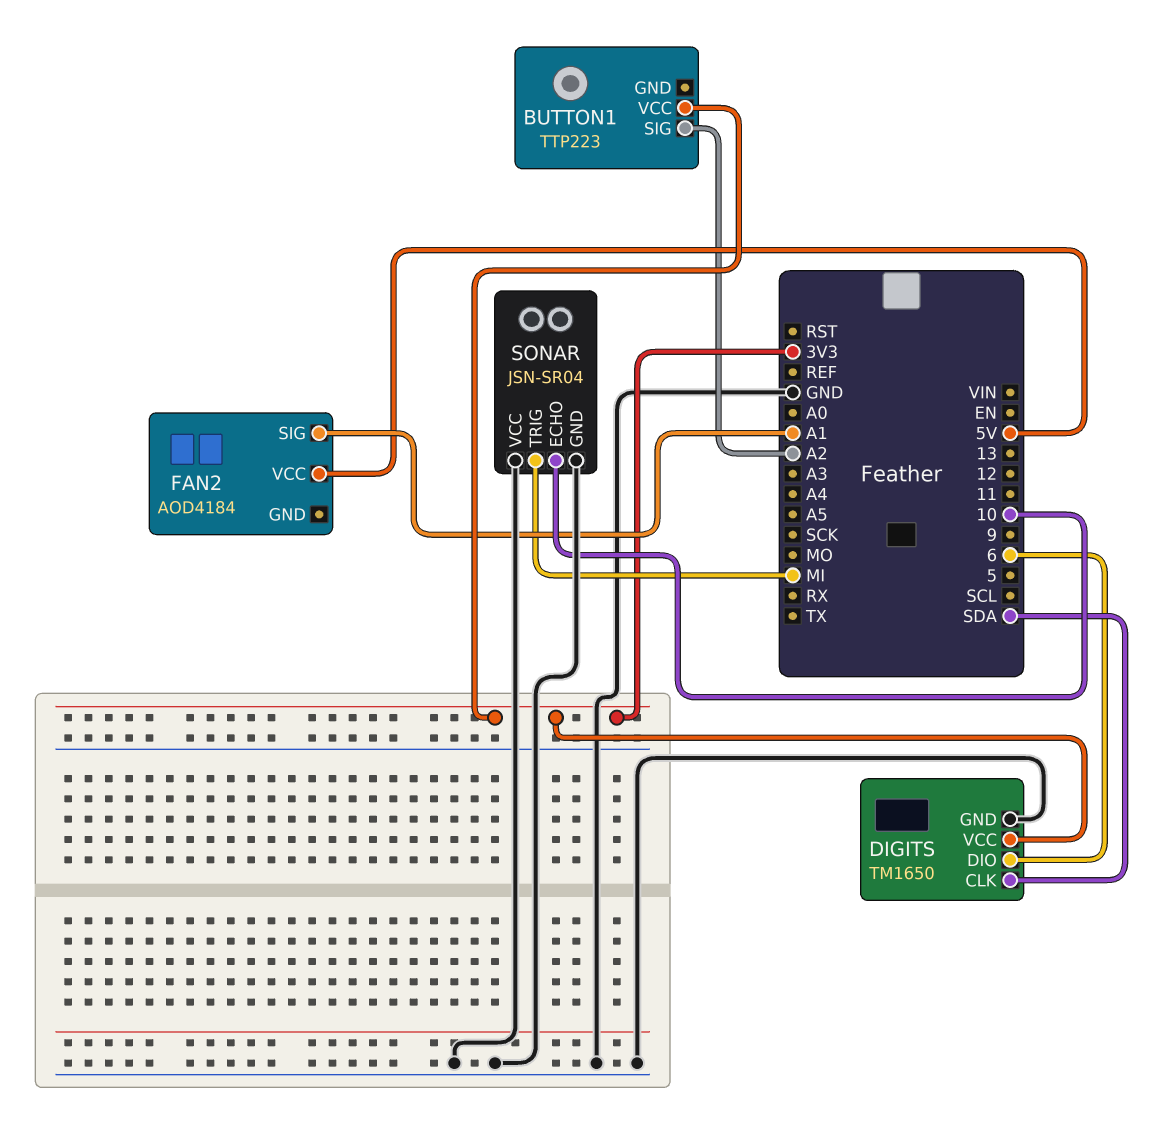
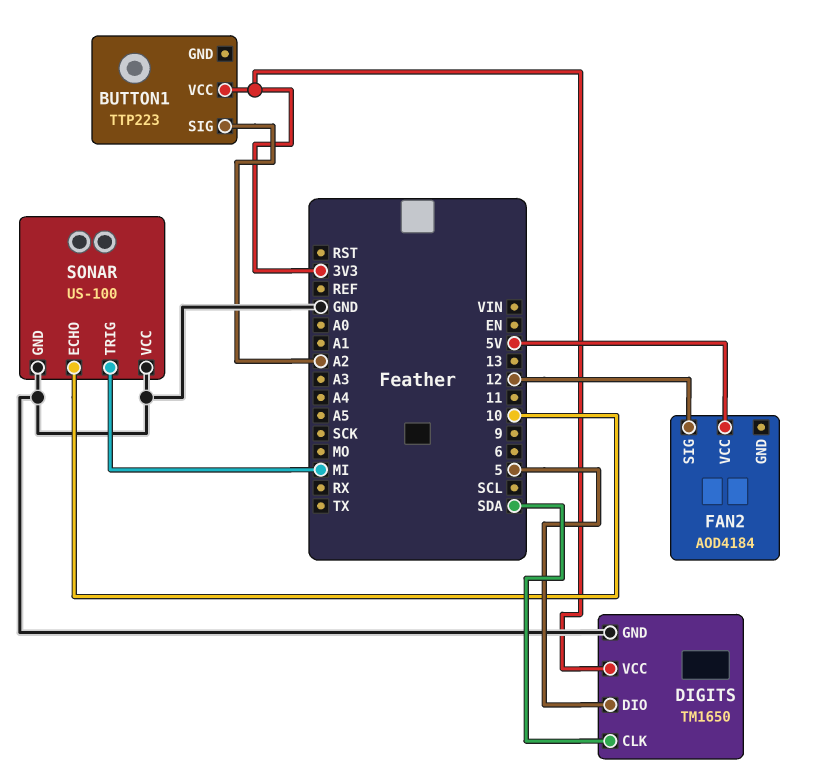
DIGITS pin DIO: 6 -> 5
FAN2 pin SIG: A1 -> 12
SONAR: JSN-SR04 -> US-100

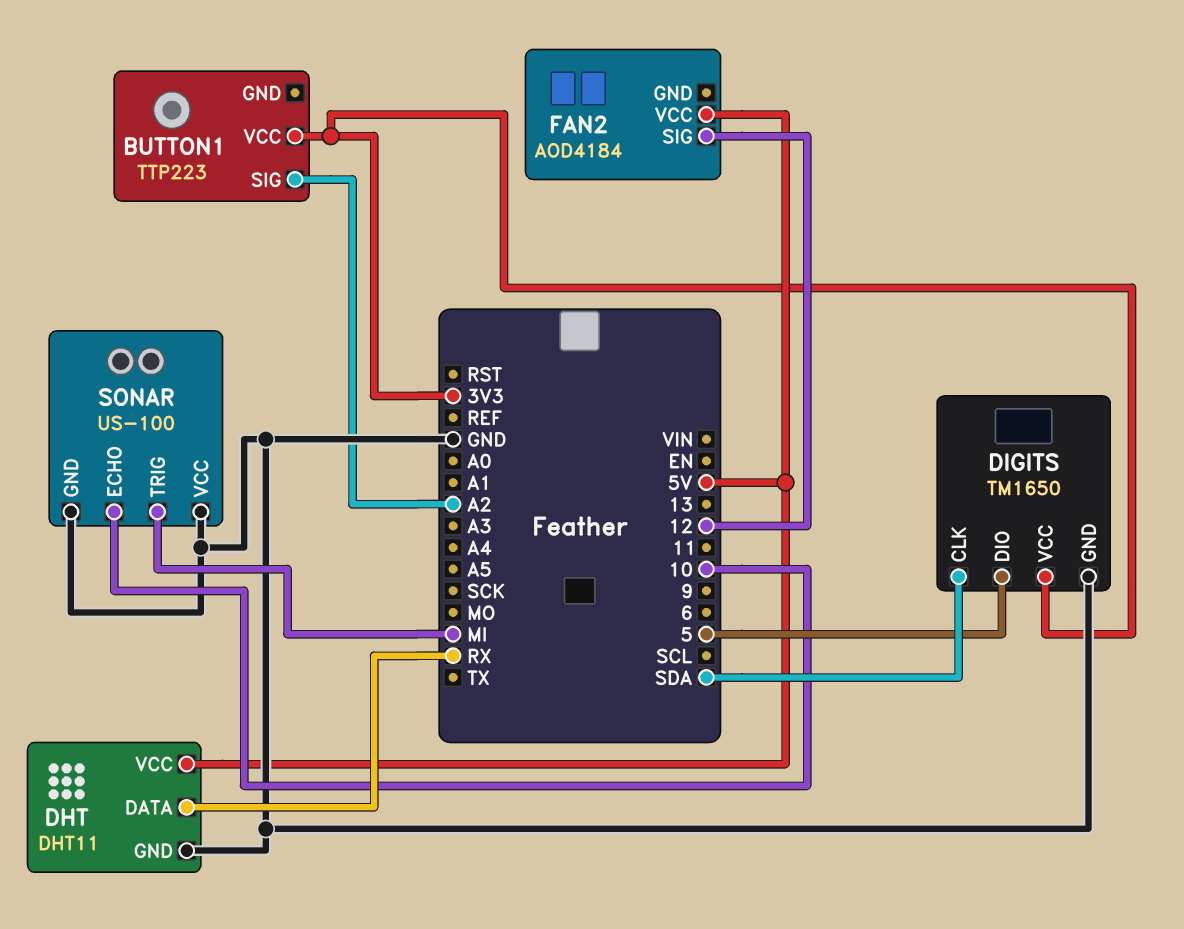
DHT: none -> DHT11
DHT pin DATA: none -> RX
DHT pin GND: none -> GND
DHT pin VCC: none -> 5V

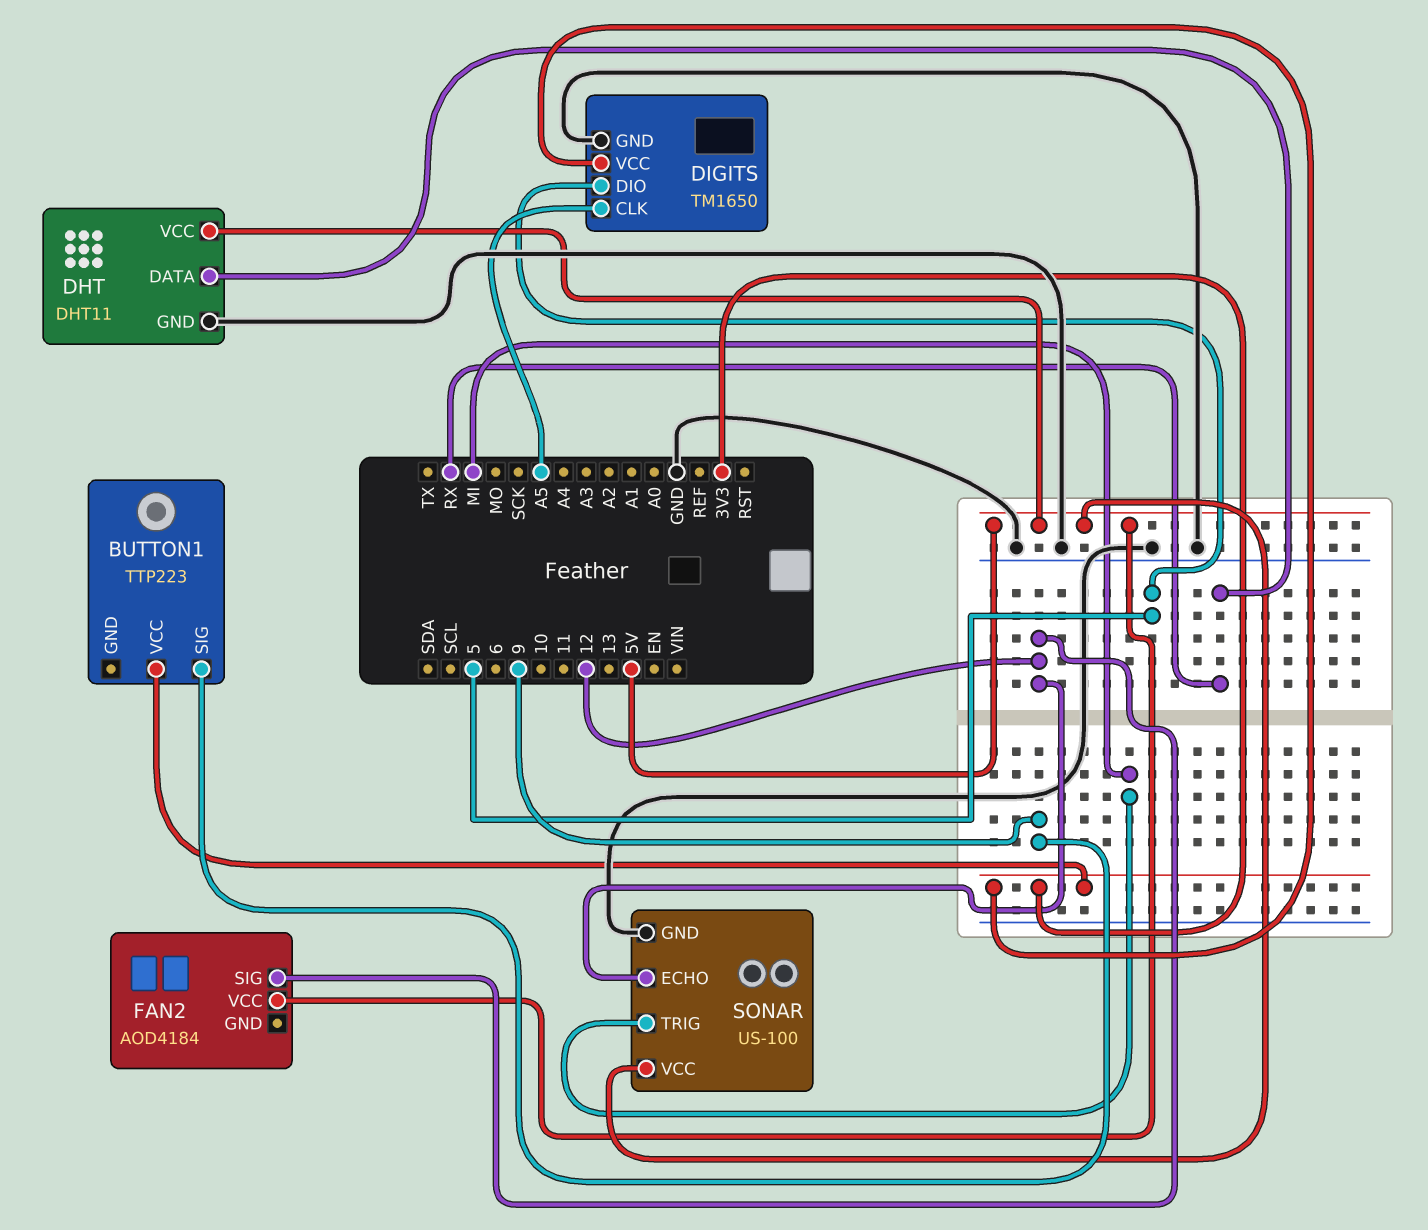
BUTTON1 pin SIG: A2 -> 9
DIGITS pin CLK: SDA -> A5
SONAR pin ECHO: 10 -> 12
SONAR pin VCC: GND -> 5V

